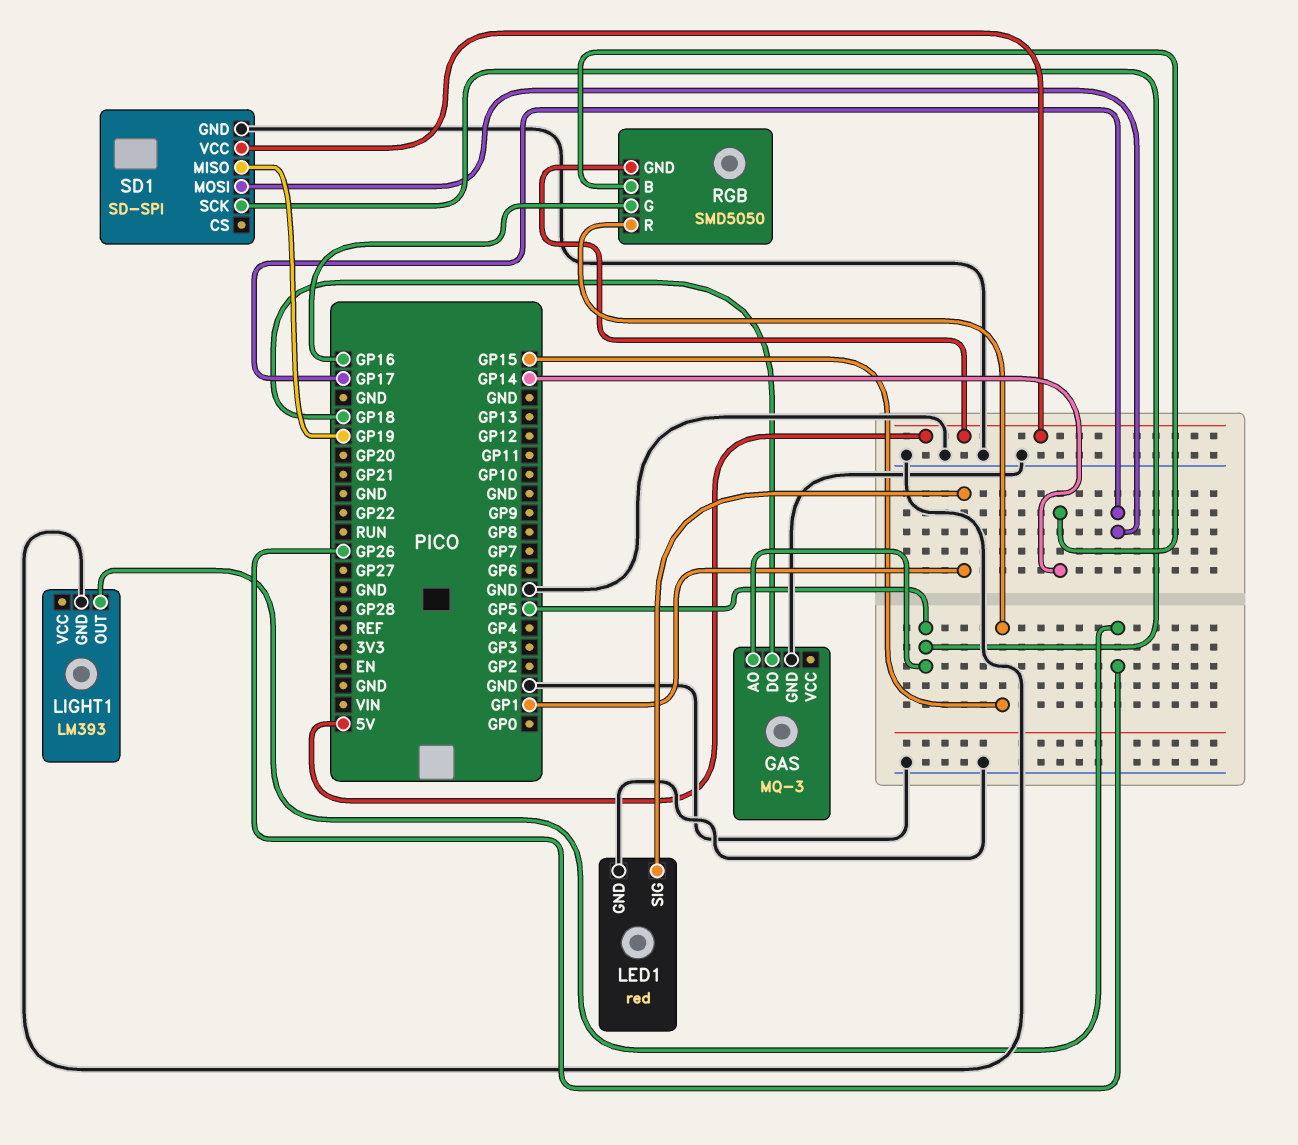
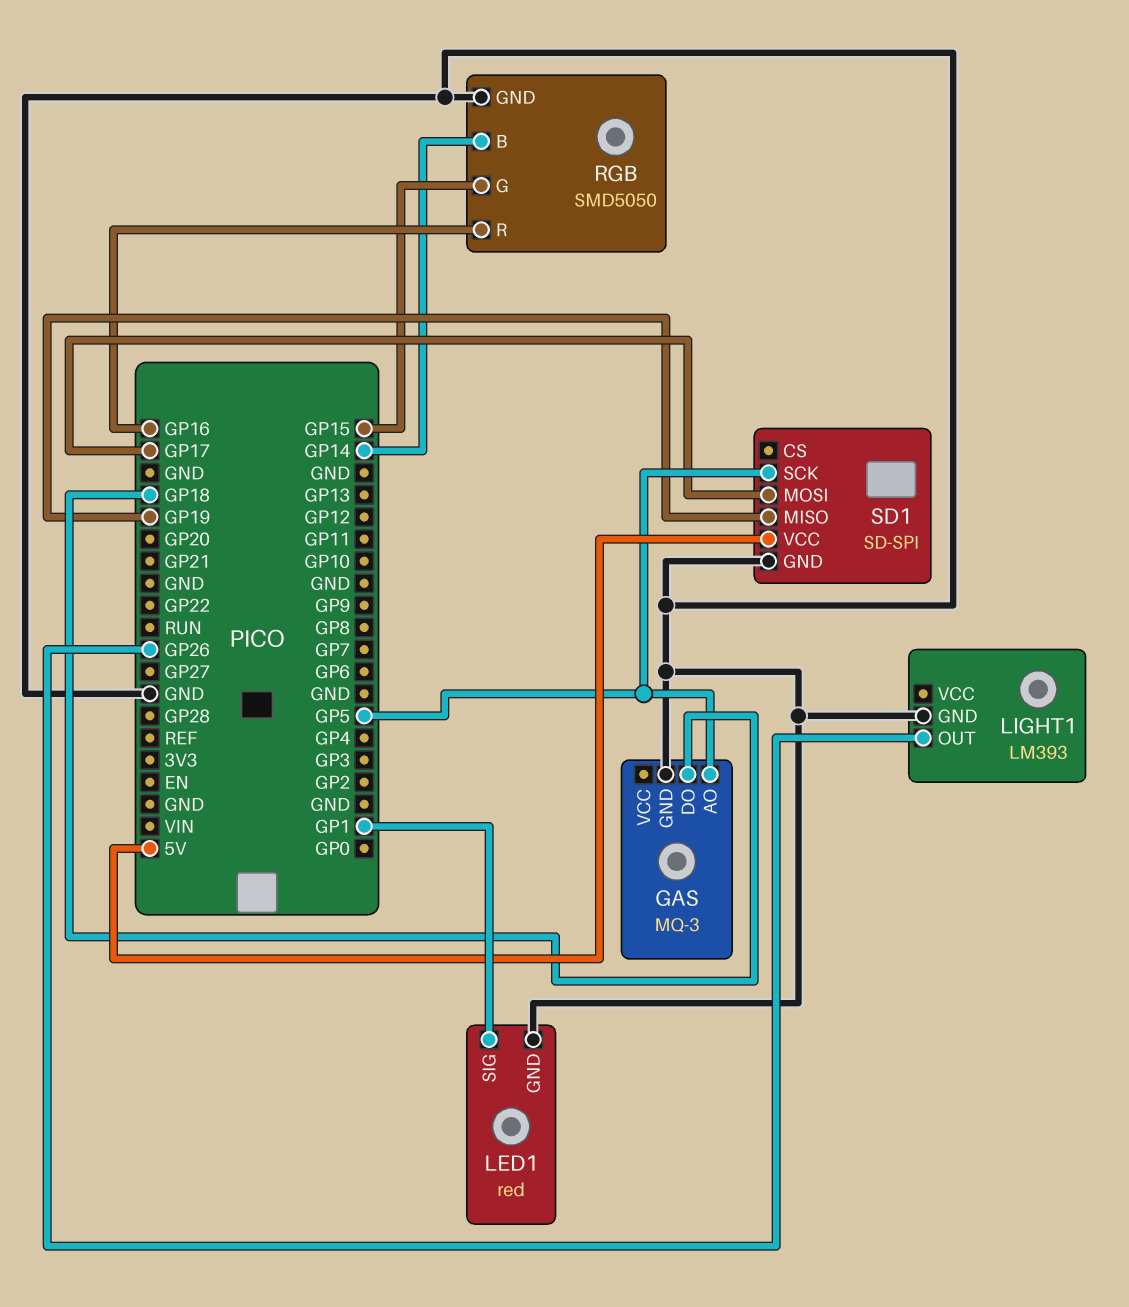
RGB pin G: GP16 -> GP15
RGB pin GND: 5V -> GND
RGB pin R: GP15 -> GP16

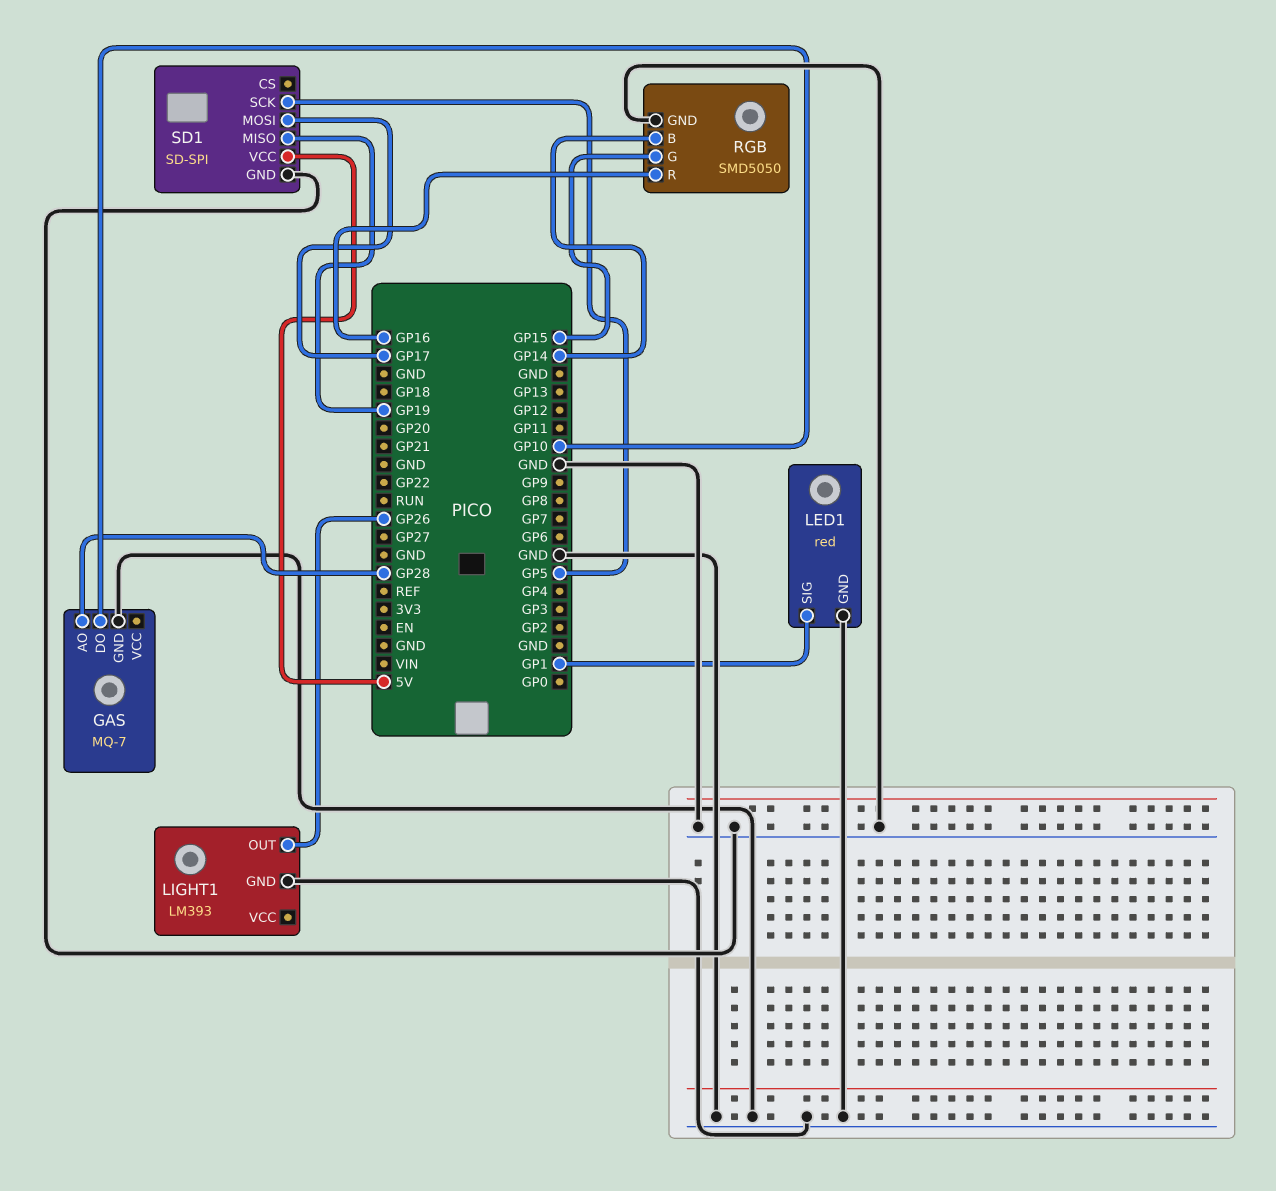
GAS: MQ-3 -> MQ-7
GAS pin AO: GP5 -> GP28
GAS pin DO: GP18 -> GP10

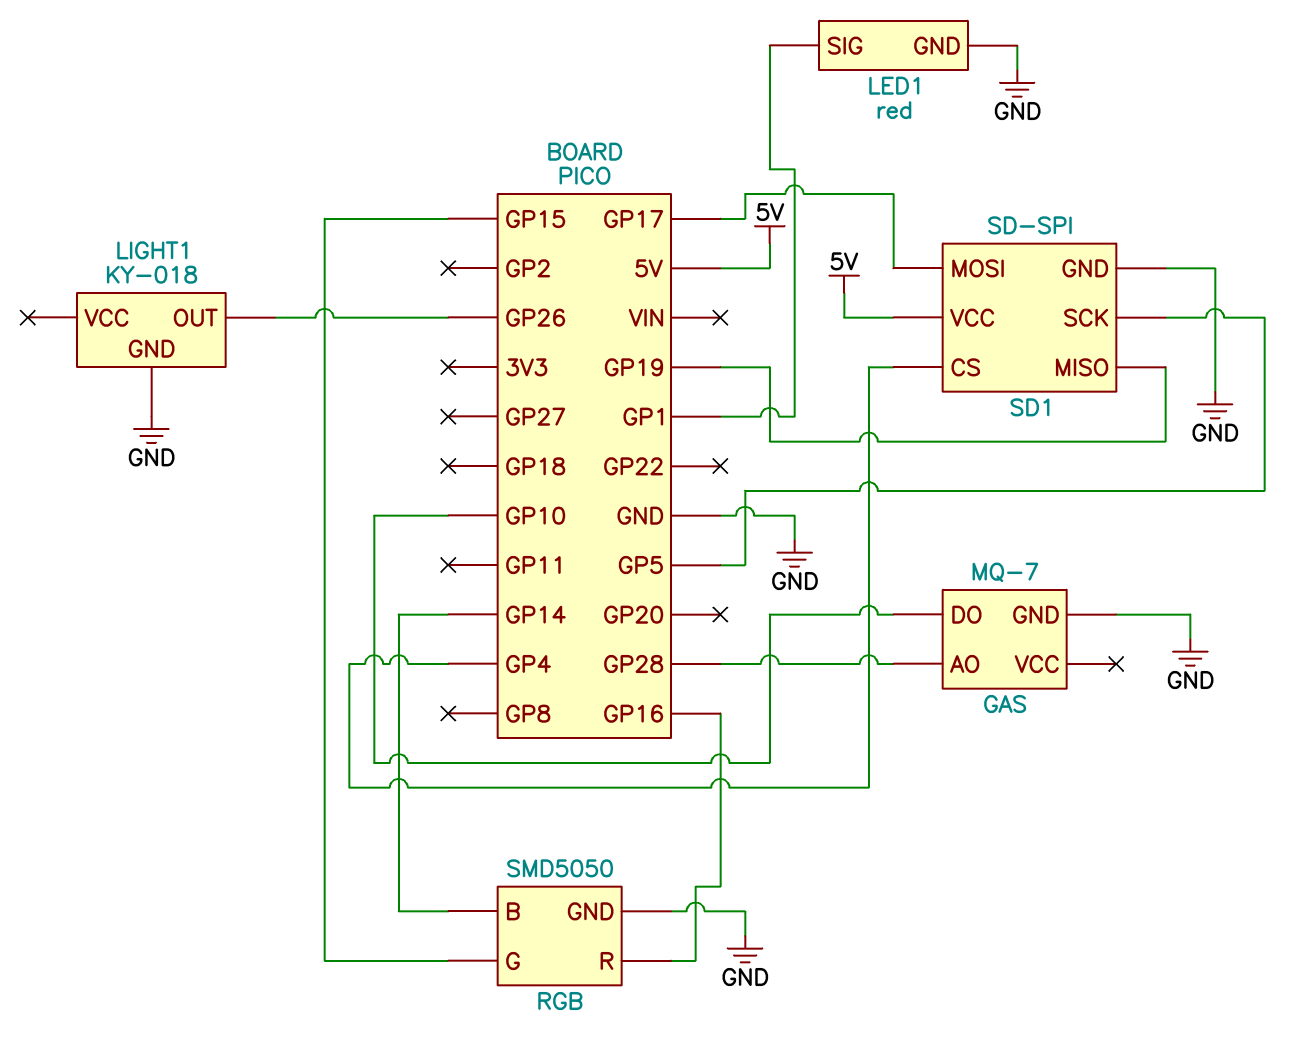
LIGHT1: LM393 -> KY-018
SD1 pin CS: none -> GP4

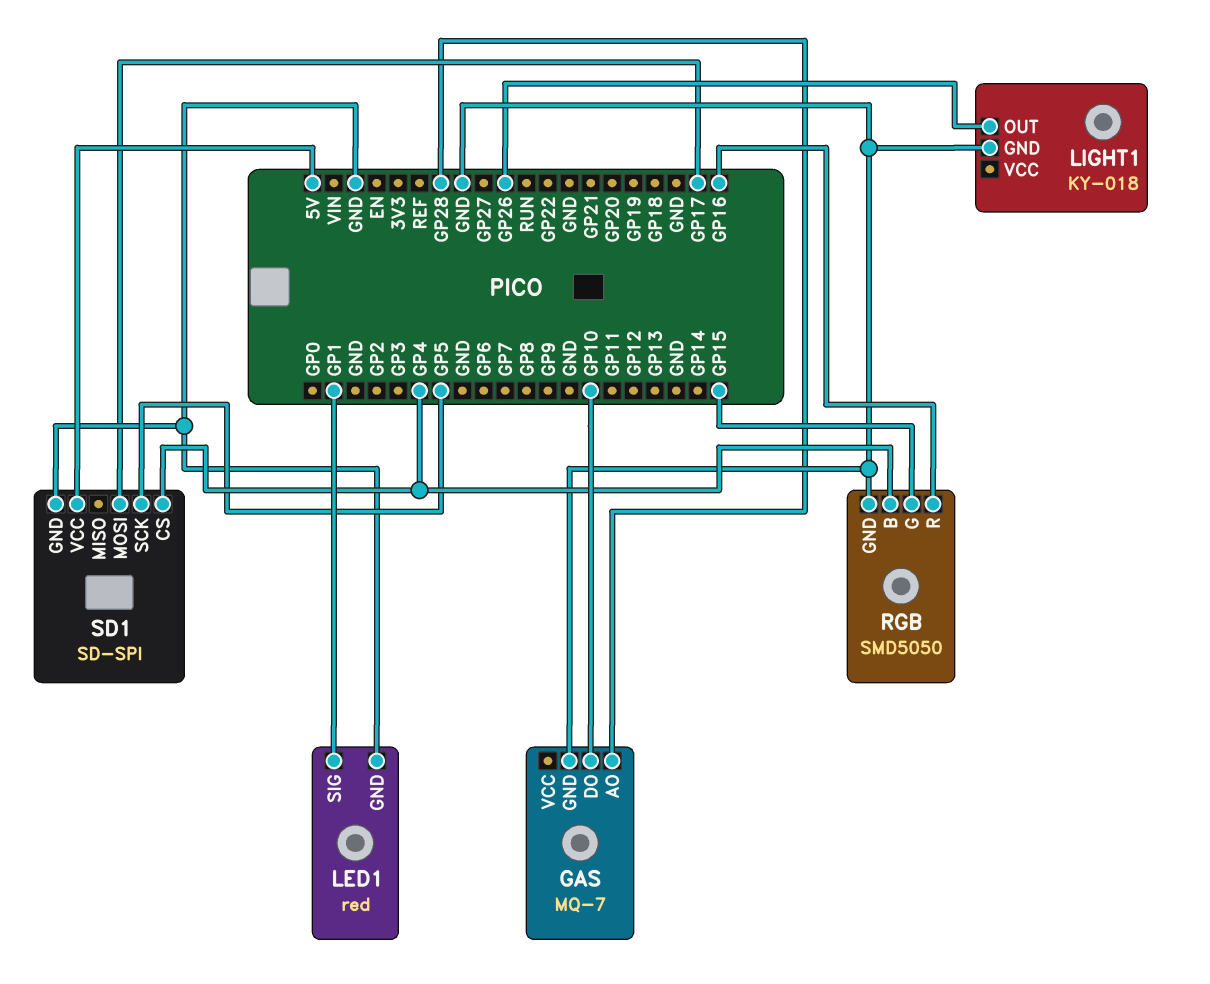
RGB pin B: GP14 -> GP4
SD1 pin MISO: GP19 -> none

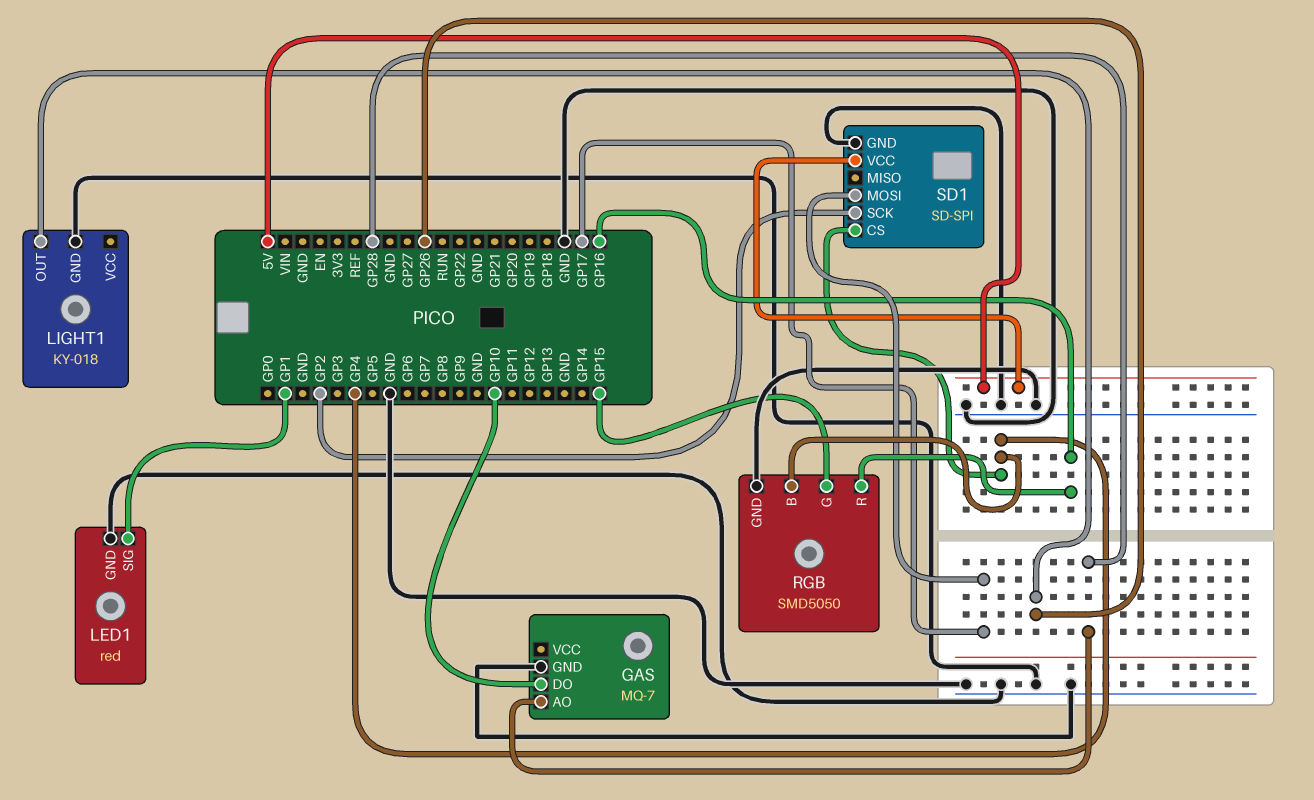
SD1 pin SCK: GP5 -> GP2

